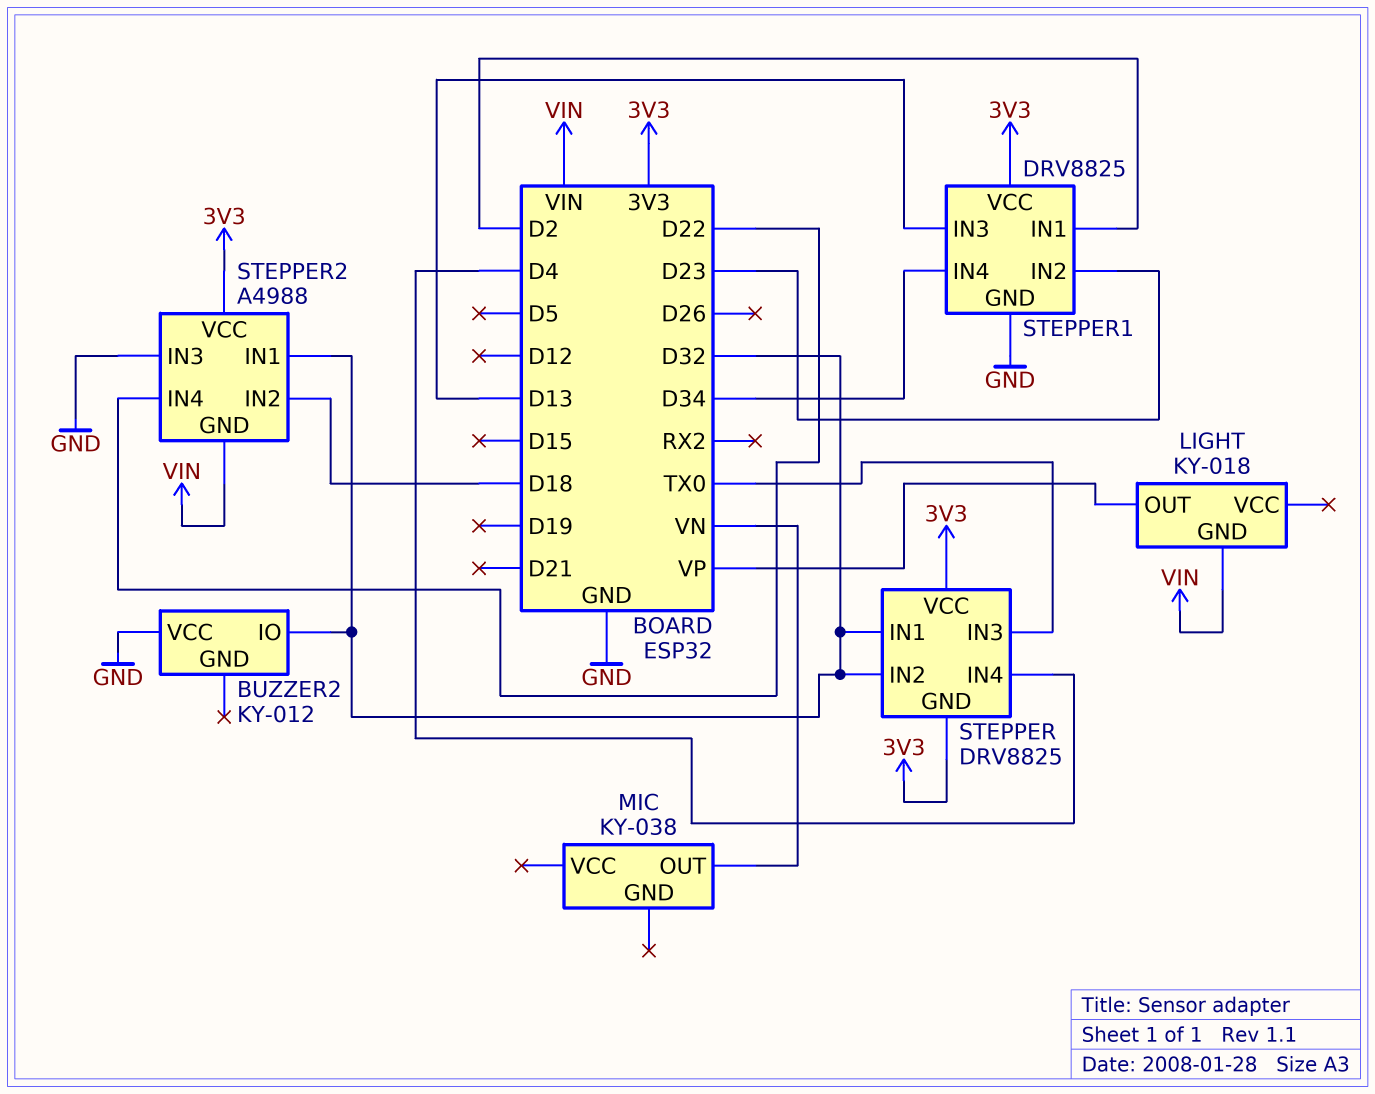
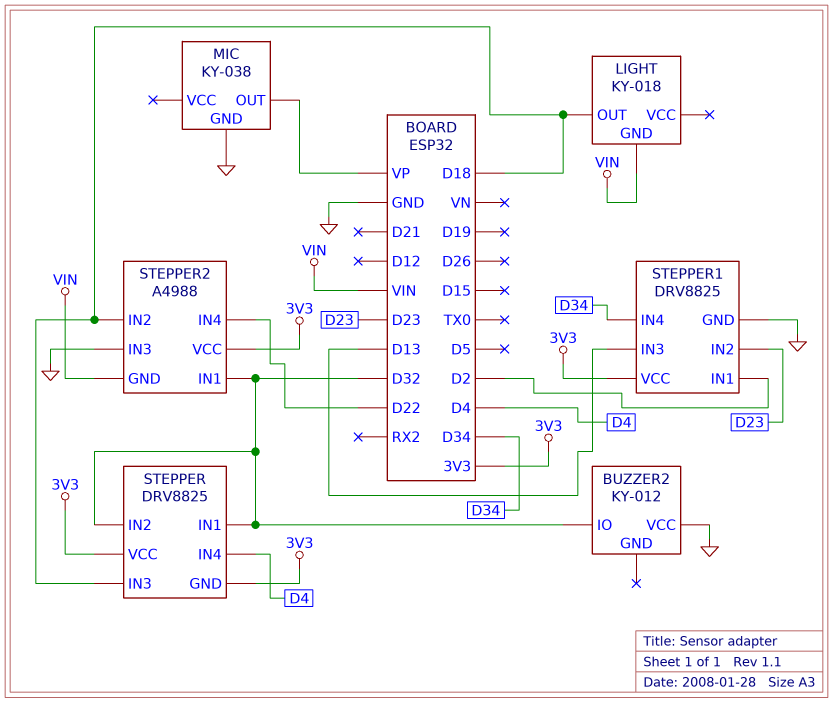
LIGHT pin OUT: VP -> D18
MIC pin GND: none -> GND
MIC pin OUT: VN -> VP
STEPPER pin IN3: TX0 -> D18

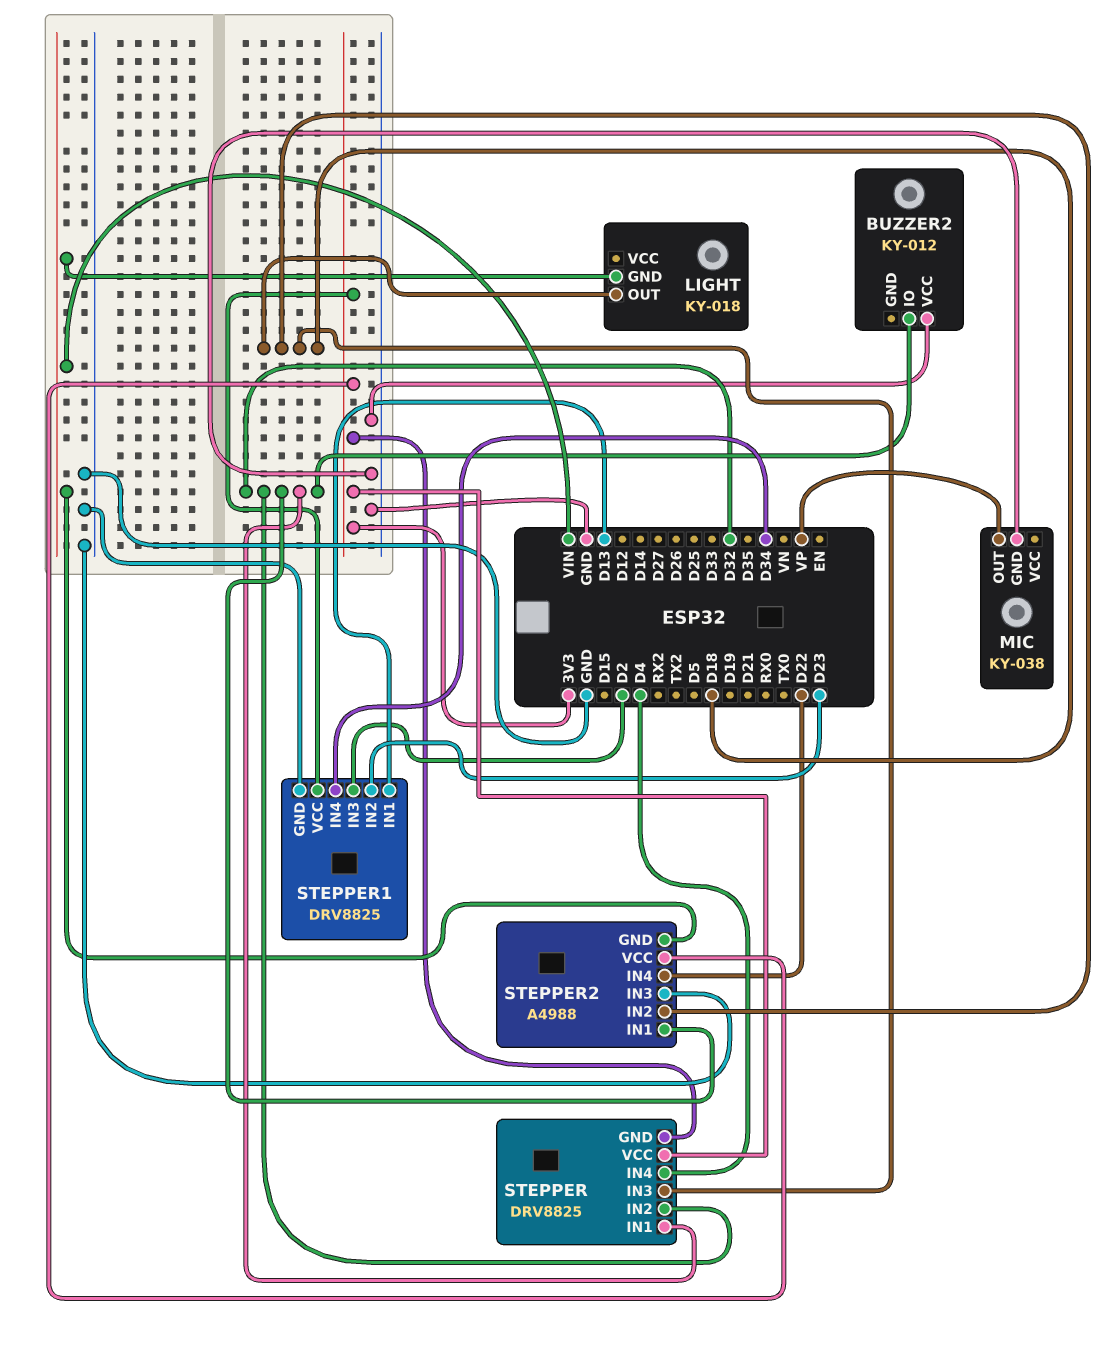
STEPPER1 pin IN1: D2 -> D13
STEPPER1 pin IN3: D13 -> D2

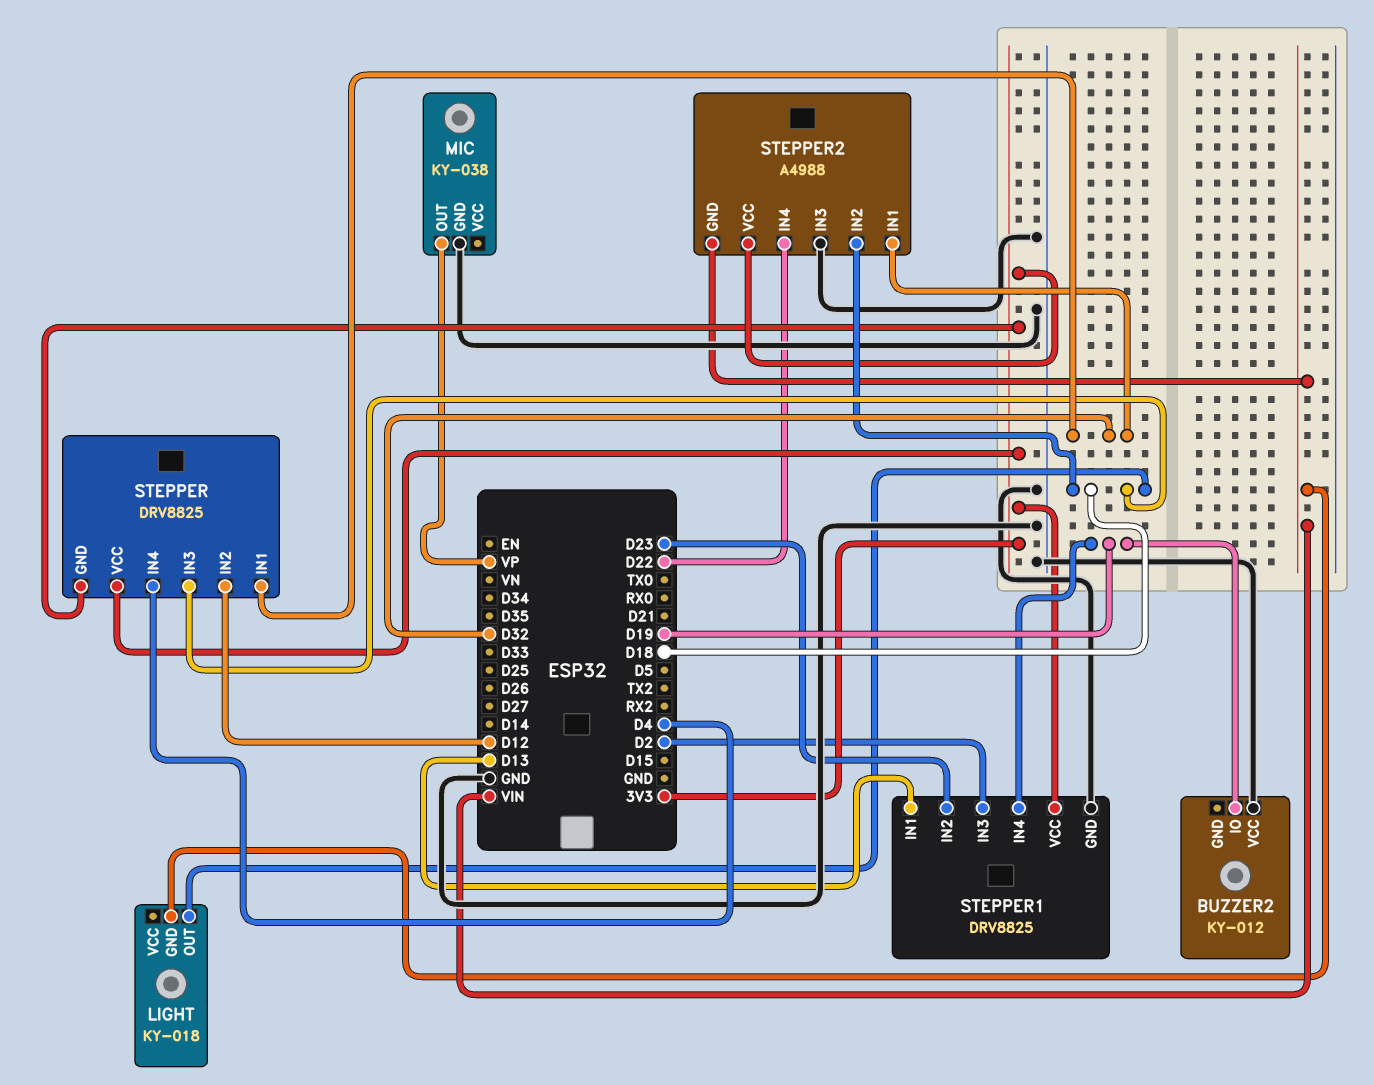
BUZZER2 pin IO: D32 -> D19
STEPPER pin IN2: D32 -> D12
STEPPER1 pin IN4: D34 -> D19

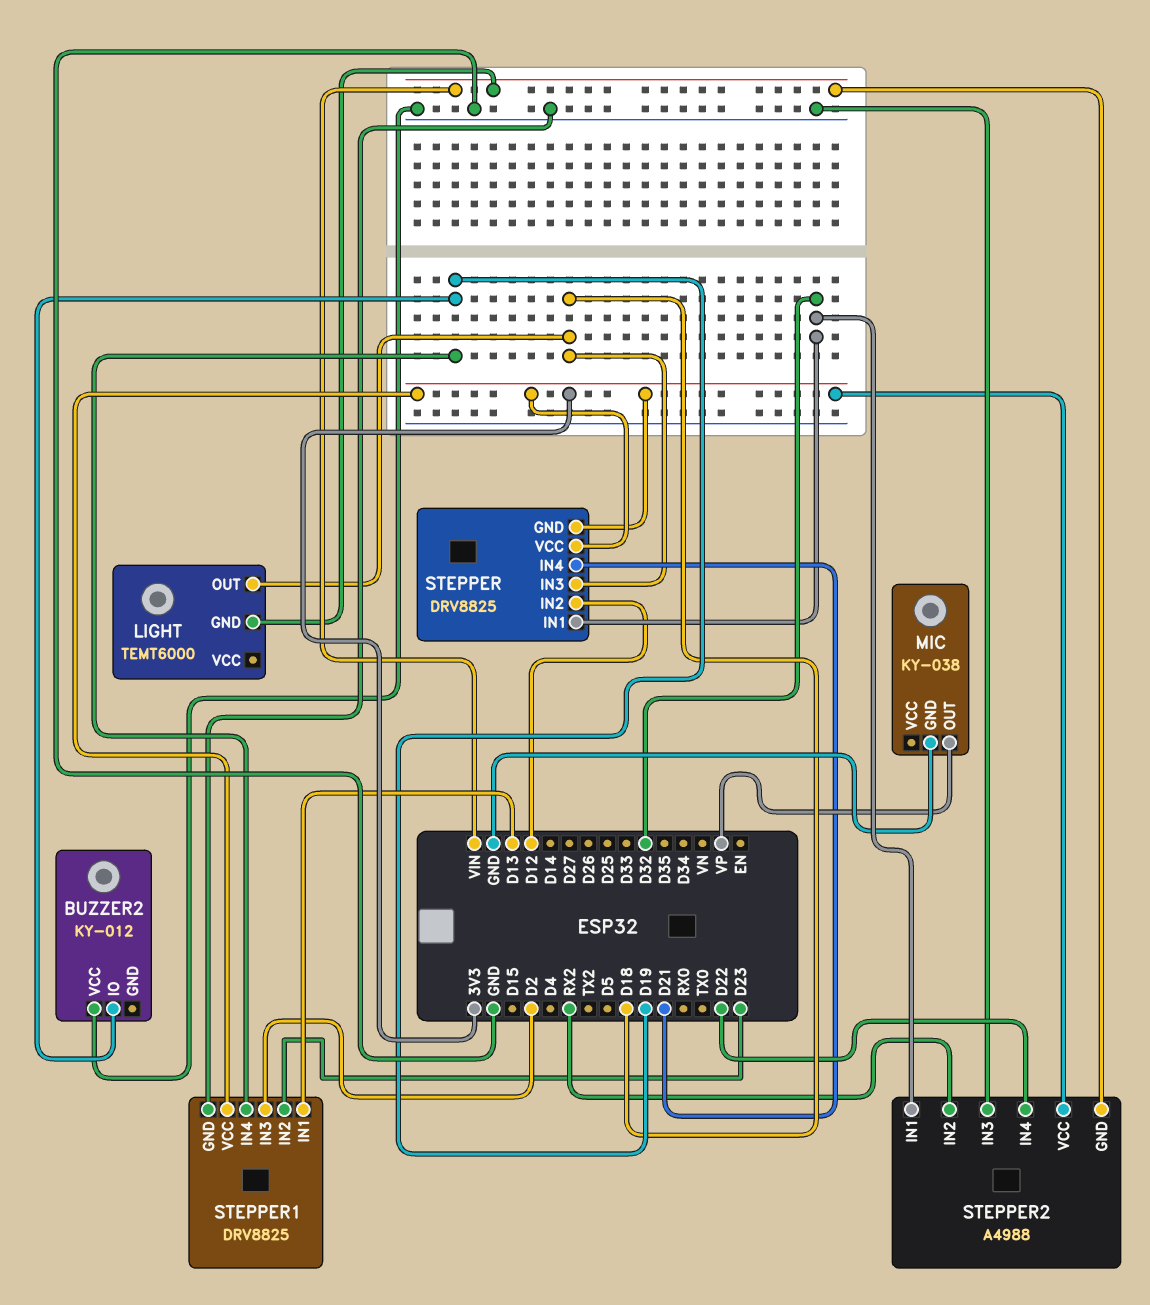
LIGHT: KY-018 -> TEMT6000
STEPPER pin IN4: D4 -> D21
STEPPER2 pin IN2: D18 -> RX2

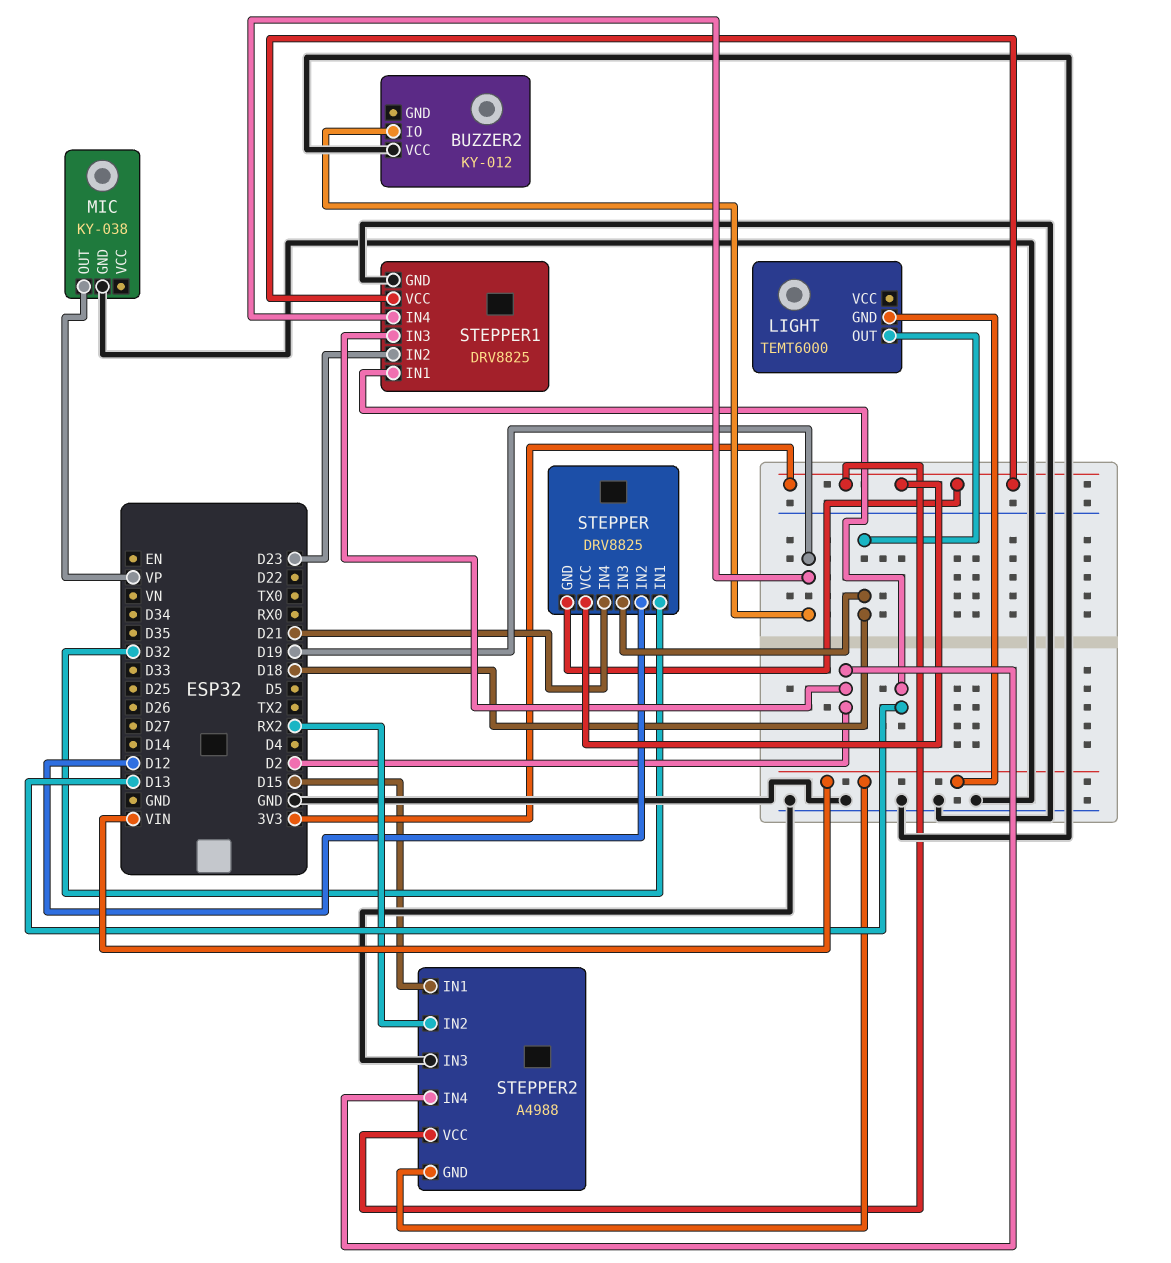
STEPPER2 pin IN1: D32 -> D15
STEPPER2 pin IN4: D22 -> D2

